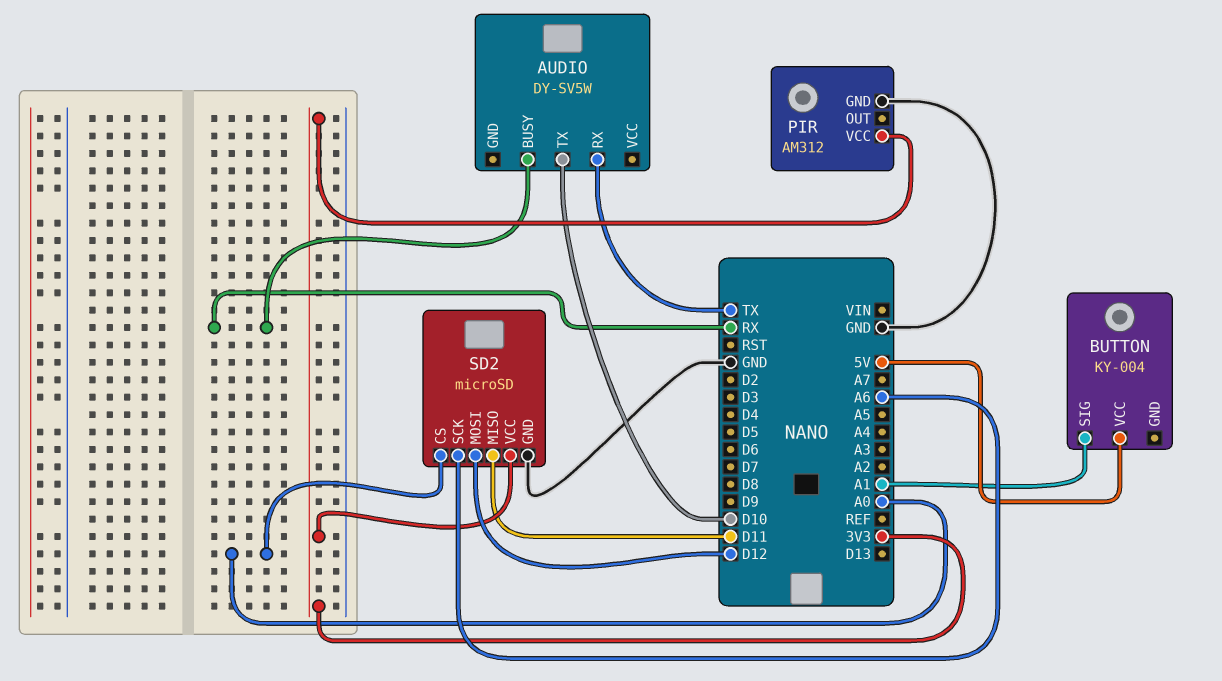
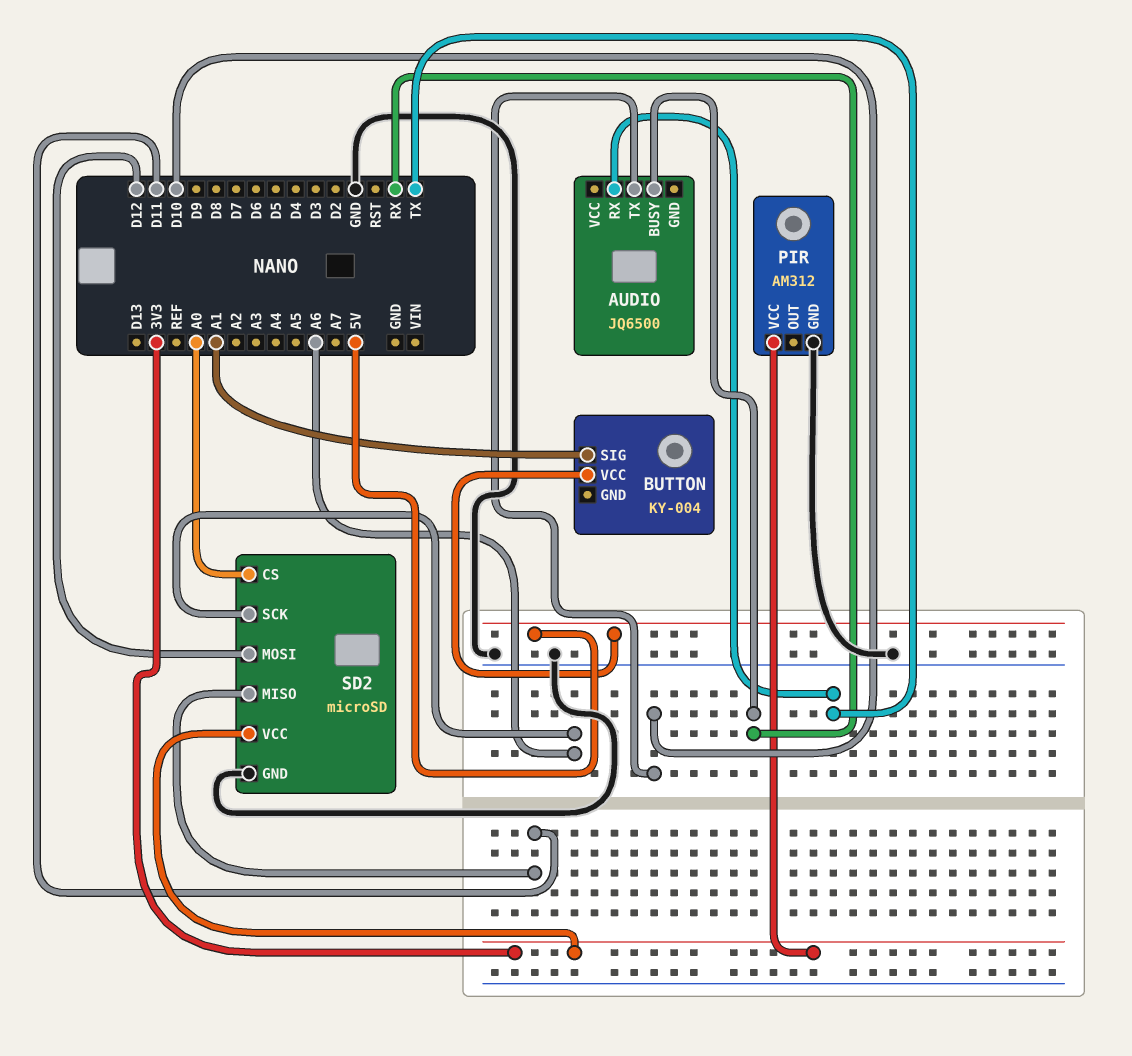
AUDIO: DY-SV5W -> JQ6500

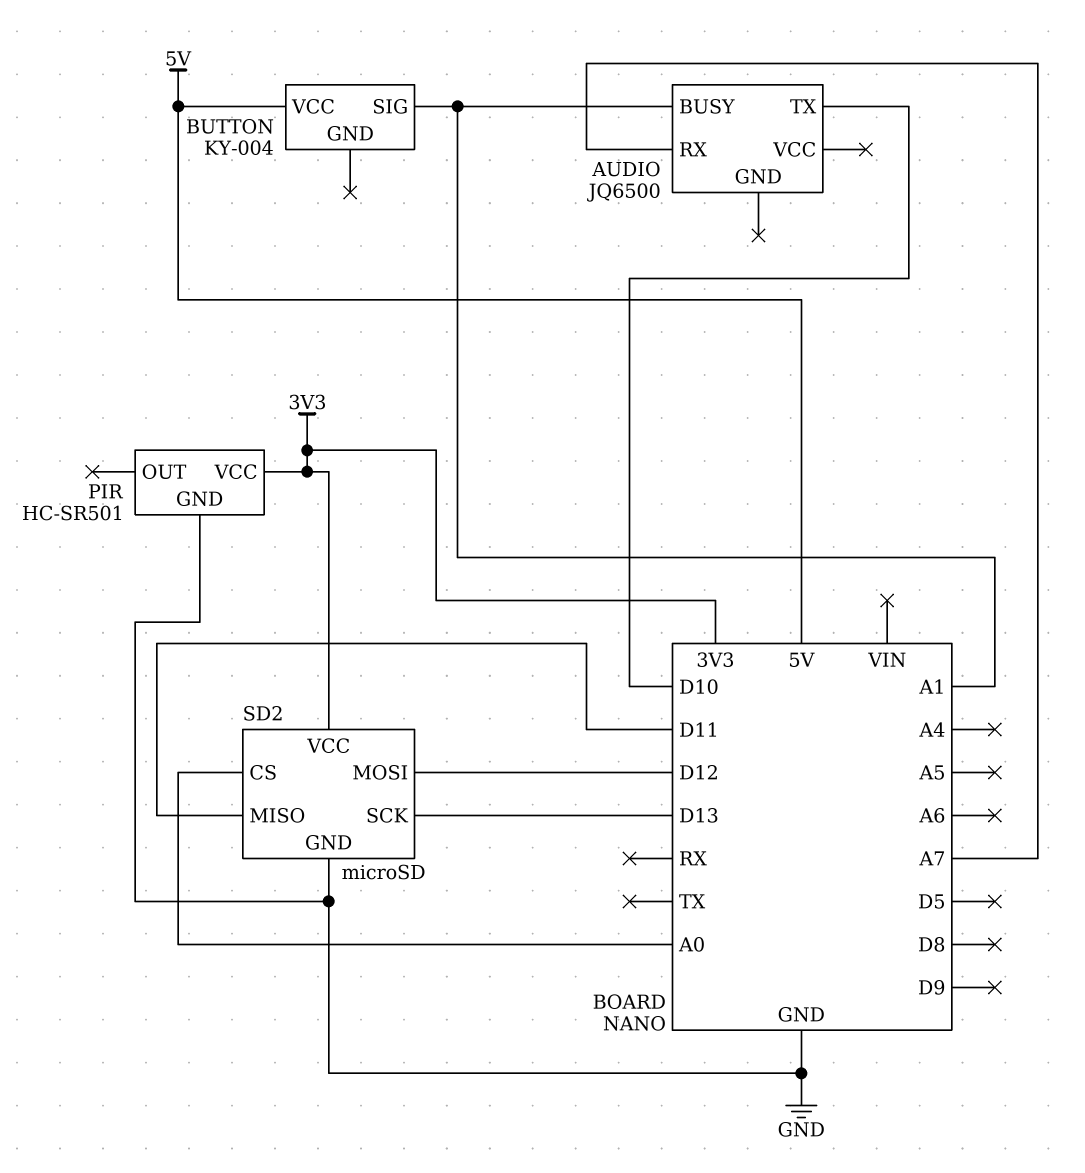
AUDIO pin BUSY: RX -> A1
AUDIO pin RX: TX -> A7
PIR: AM312 -> HC-SR501
SD2 pin SCK: A6 -> D13

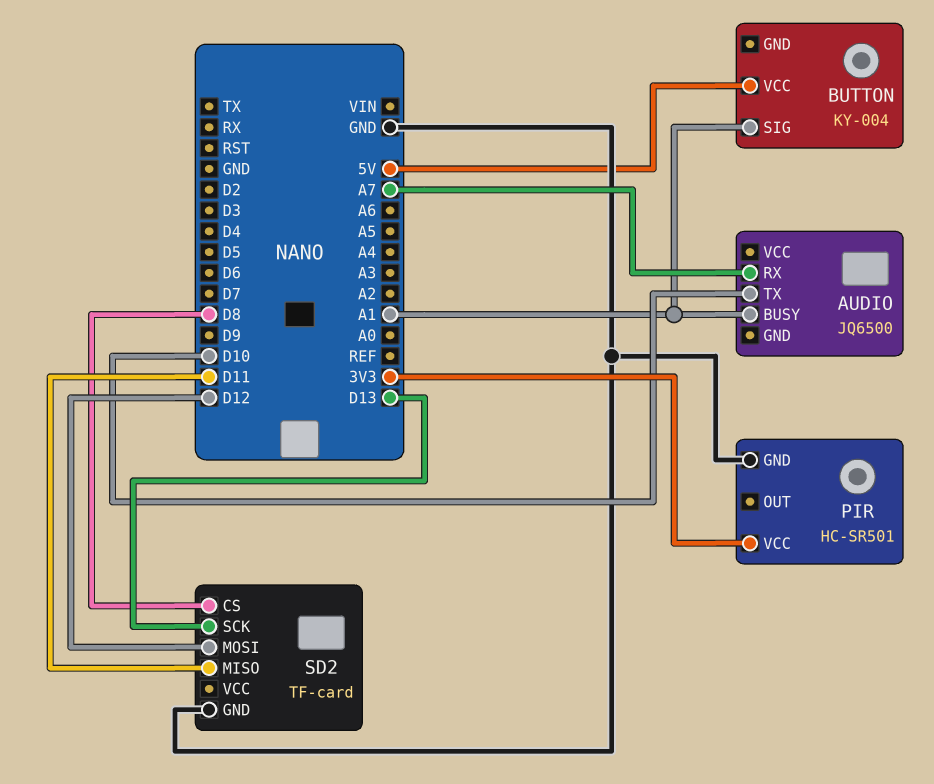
SD2: microSD -> TF-card
SD2 pin CS: A0 -> D8
SD2 pin VCC: 3V3 -> none

